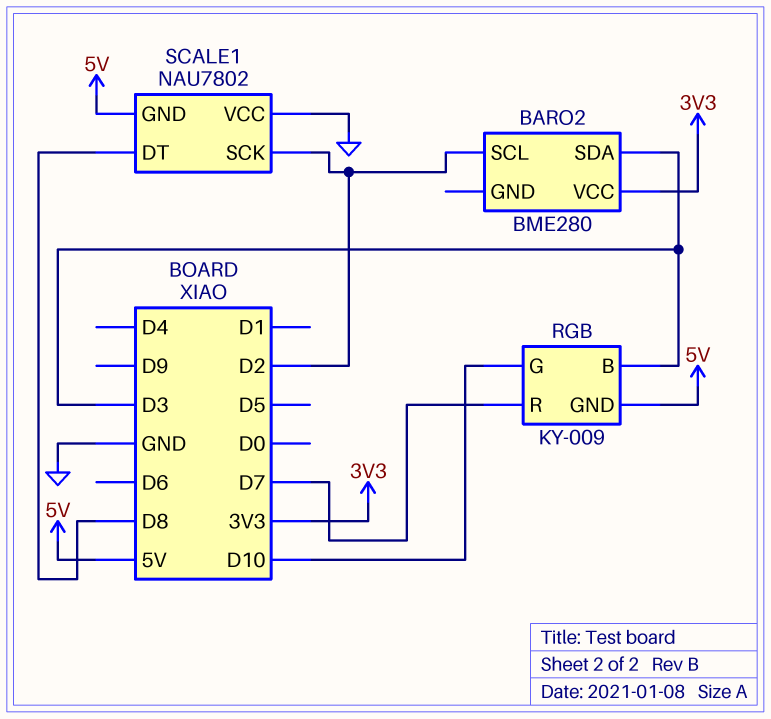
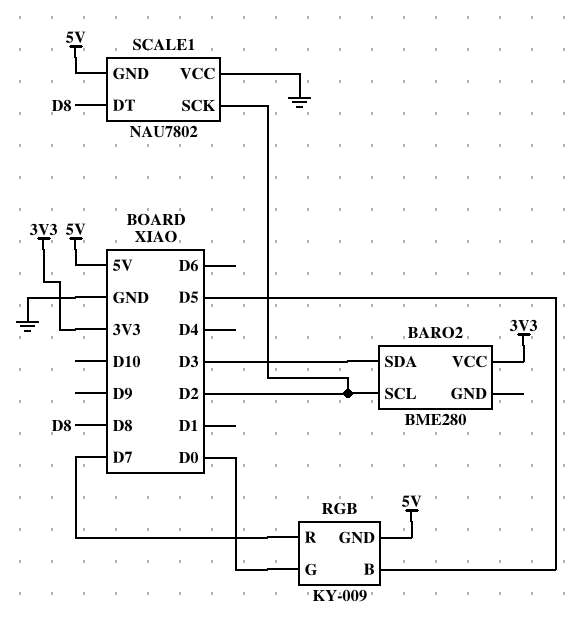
RGB pin B: D3 -> D5
RGB pin G: D10 -> D0

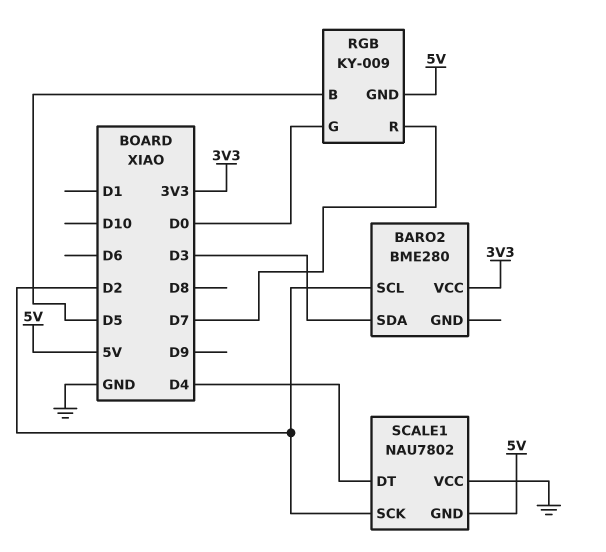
SCALE1 pin DT: D8 -> D4

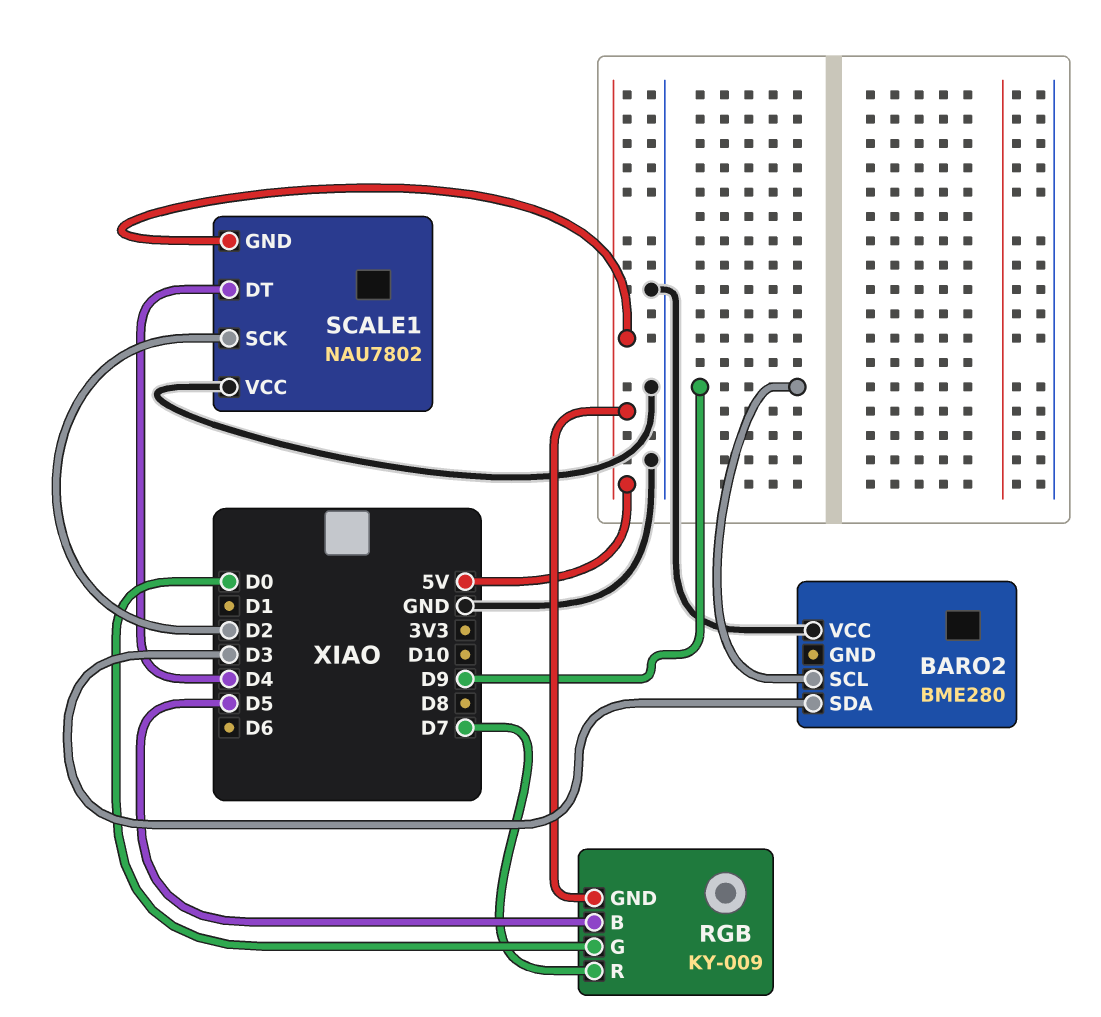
BARO2 pin SCL: D2 -> D9
BARO2 pin VCC: 3V3 -> GND

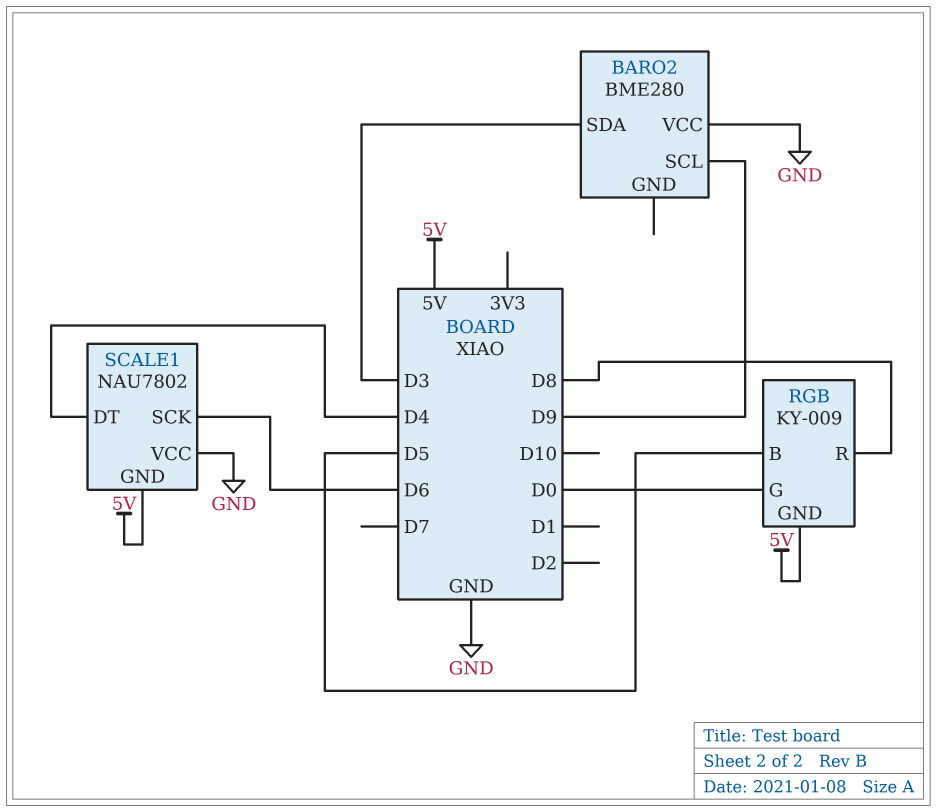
RGB pin R: D7 -> D8
SCALE1 pin SCK: D2 -> D6

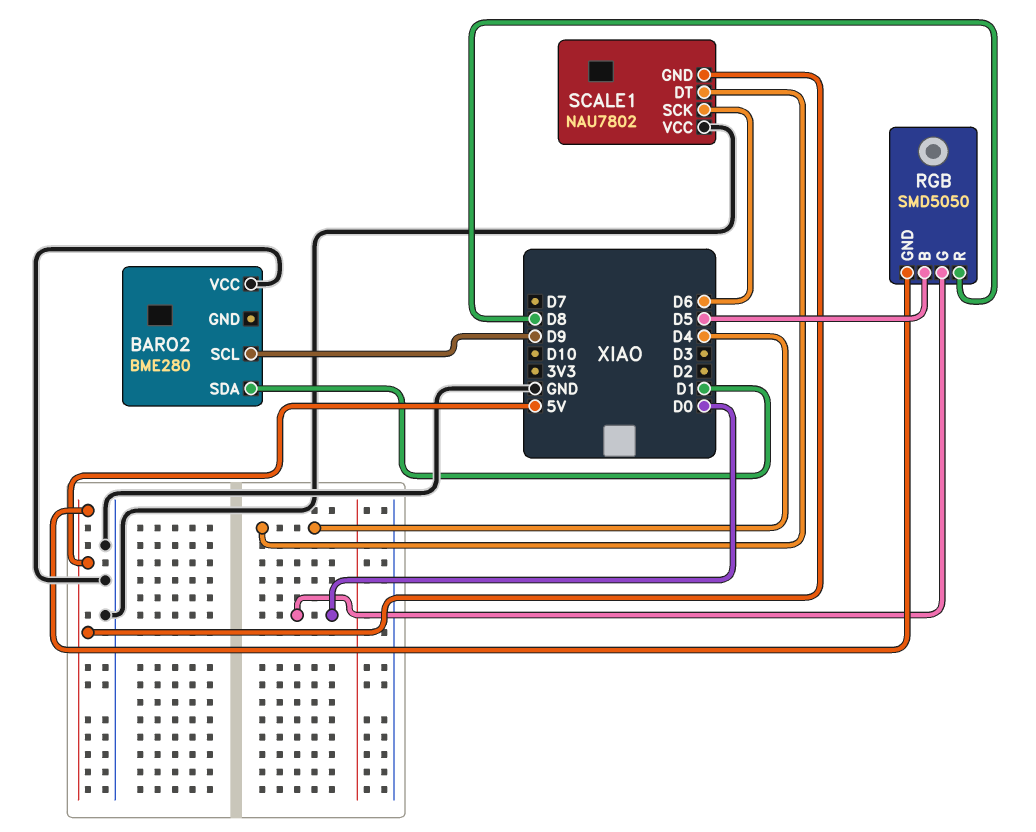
BARO2 pin SDA: D3 -> D1
RGB: KY-009 -> SMD5050

